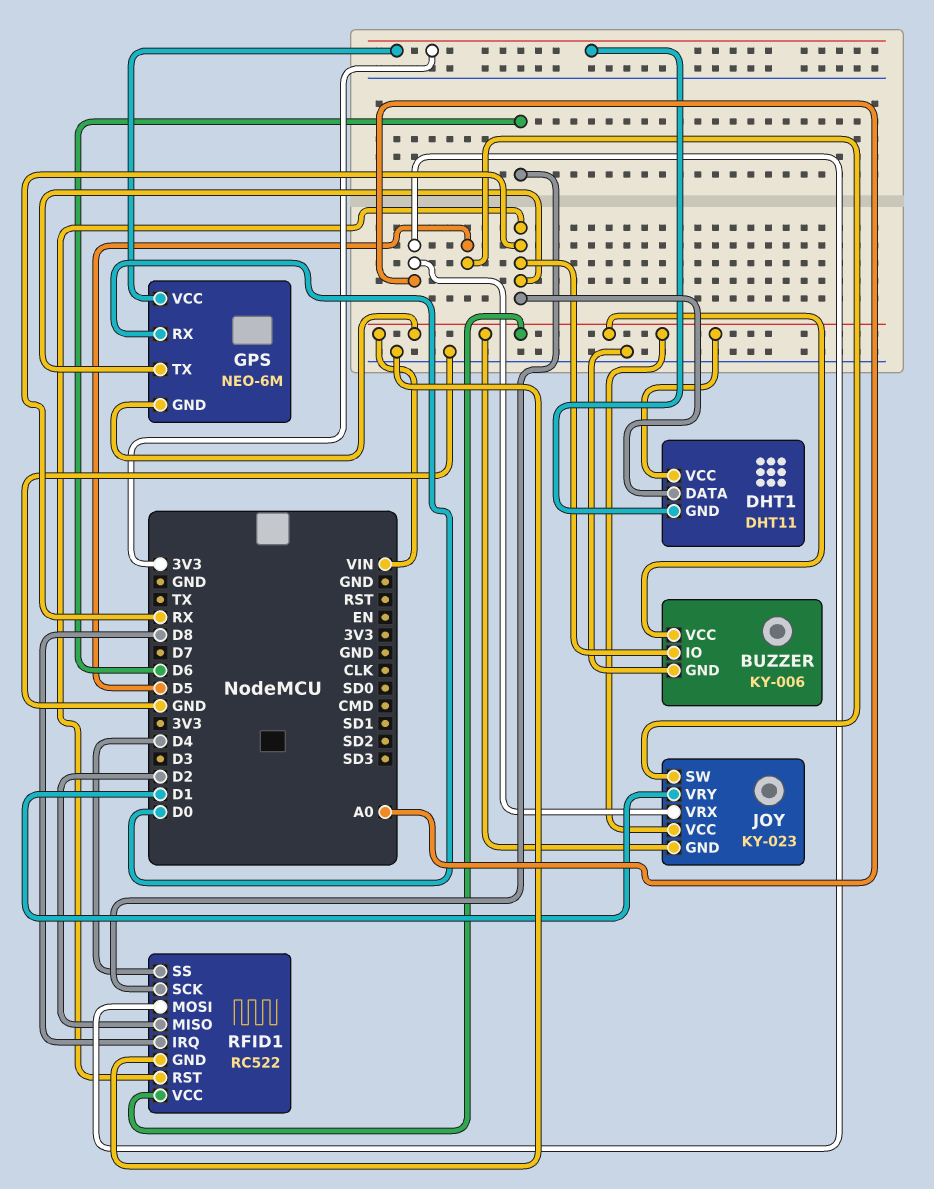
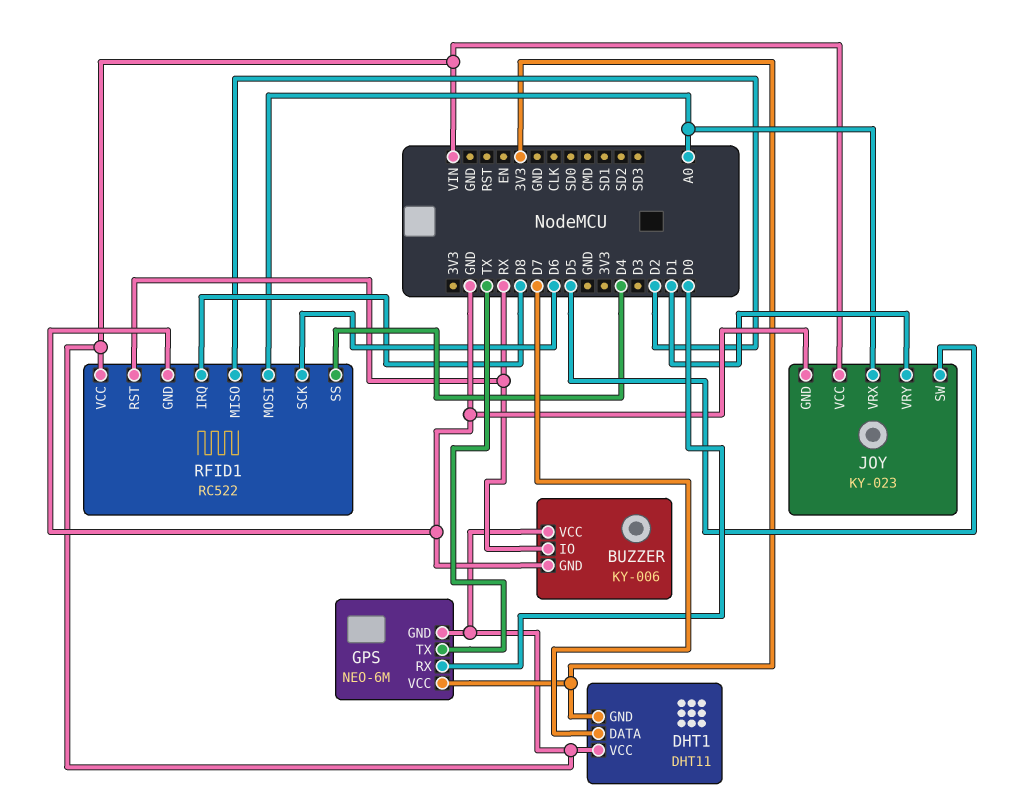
DHT1 pin DATA: RX -> D7
GPS pin TX: RX -> TX
JOY pin GND: VIN -> GND

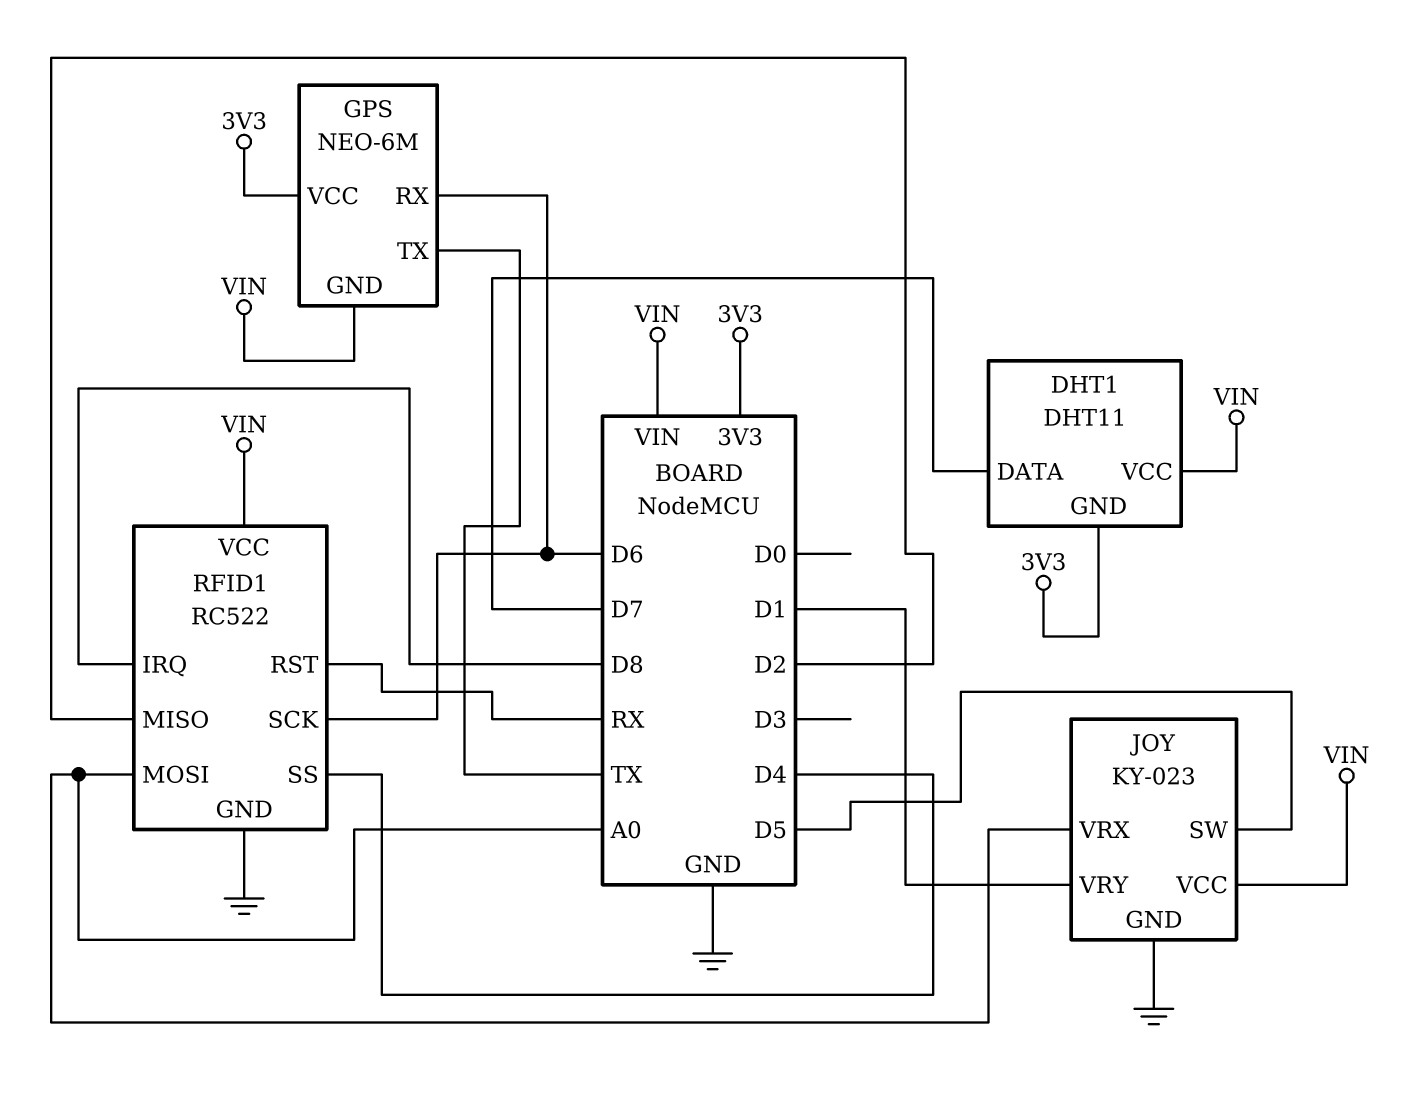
BUZZER: KY-006 -> none
BUZZER pin GND: GND -> none
BUZZER pin IO: RX -> none
BUZZER pin VCC: VIN -> none
GPS pin RX: D0 -> D6

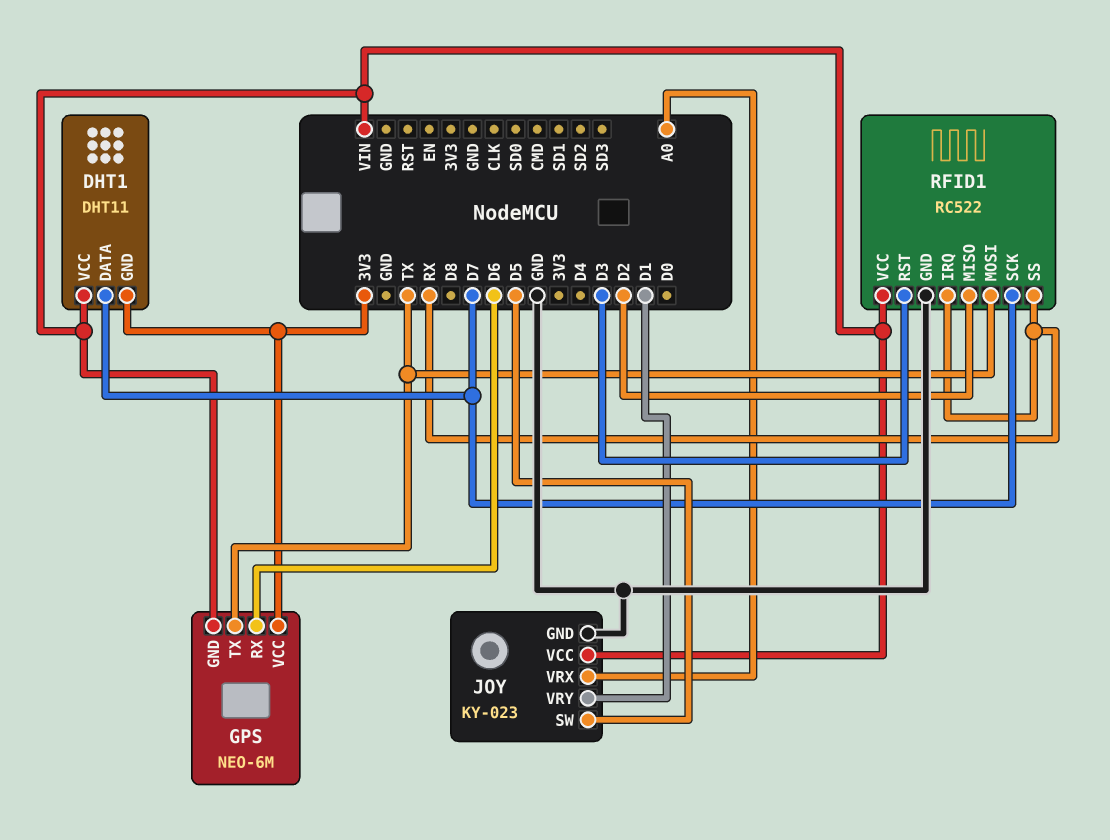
RFID1 pin IRQ: D8 -> RX
RFID1 pin MOSI: A0 -> TX
RFID1 pin RST: RX -> D3
RFID1 pin SCK: D6 -> D7
RFID1 pin SS: D4 -> RX

